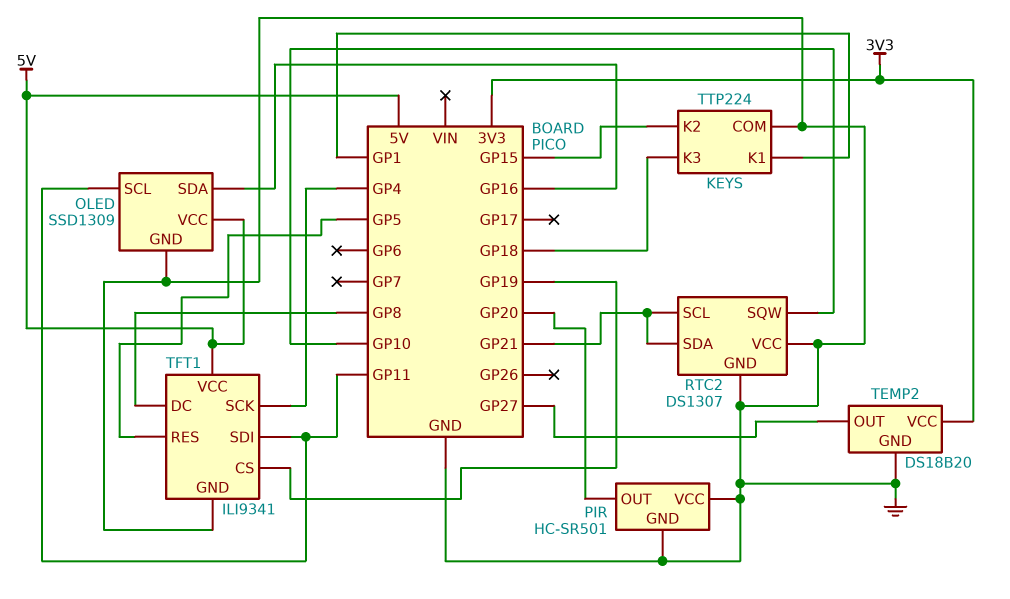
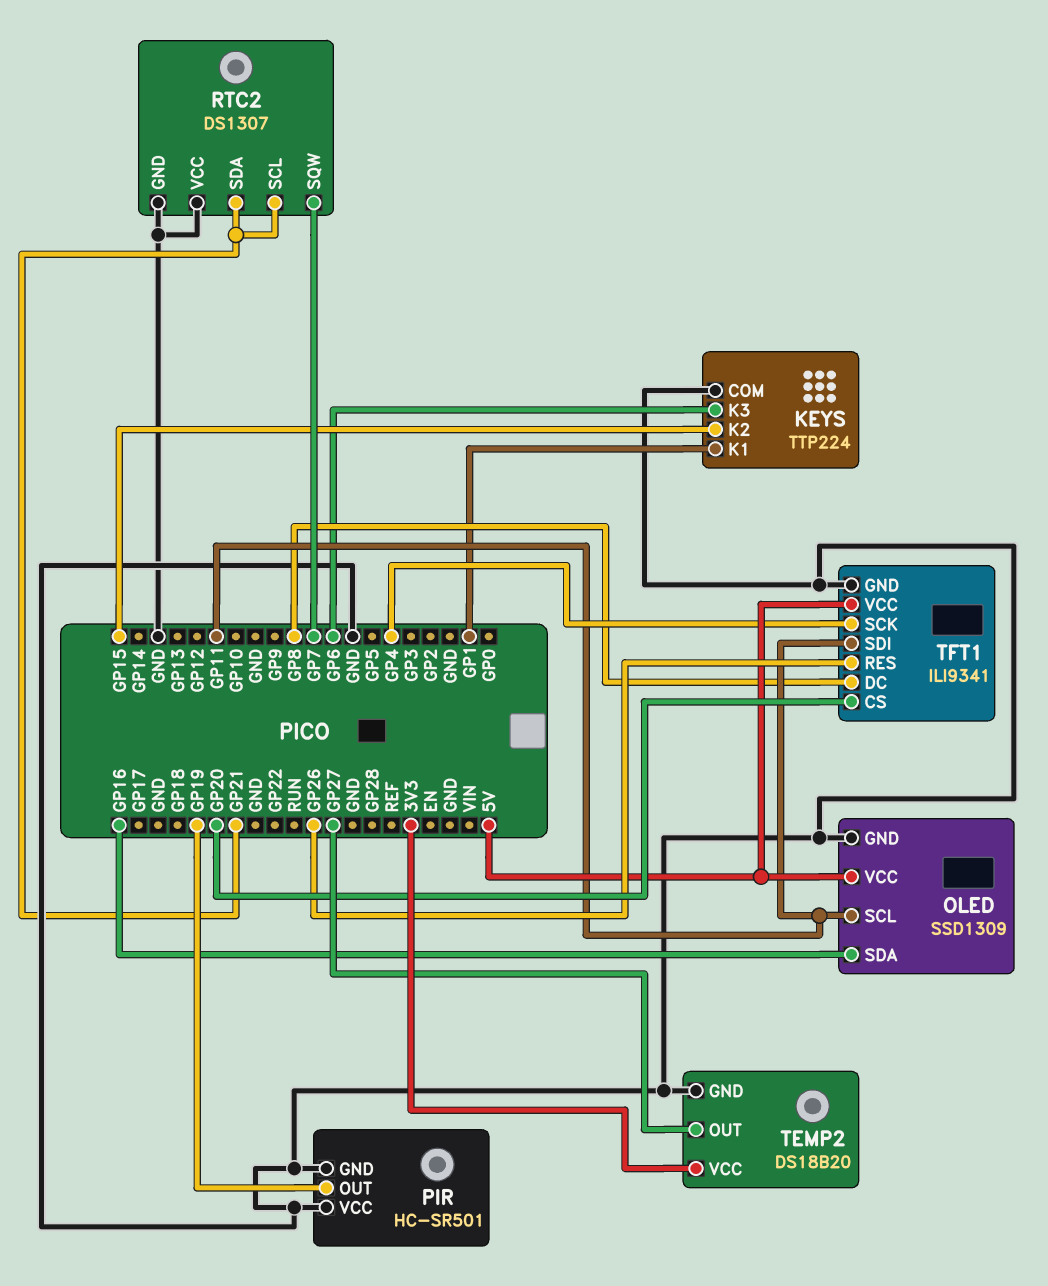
KEYS pin K3: GP18 -> GP6
PIR pin OUT: GP20 -> GP19
RTC2 pin SQW: GP10 -> GP7
TFT1 pin CS: GP19 -> GP20
TFT1 pin RES: GP5 -> GP26

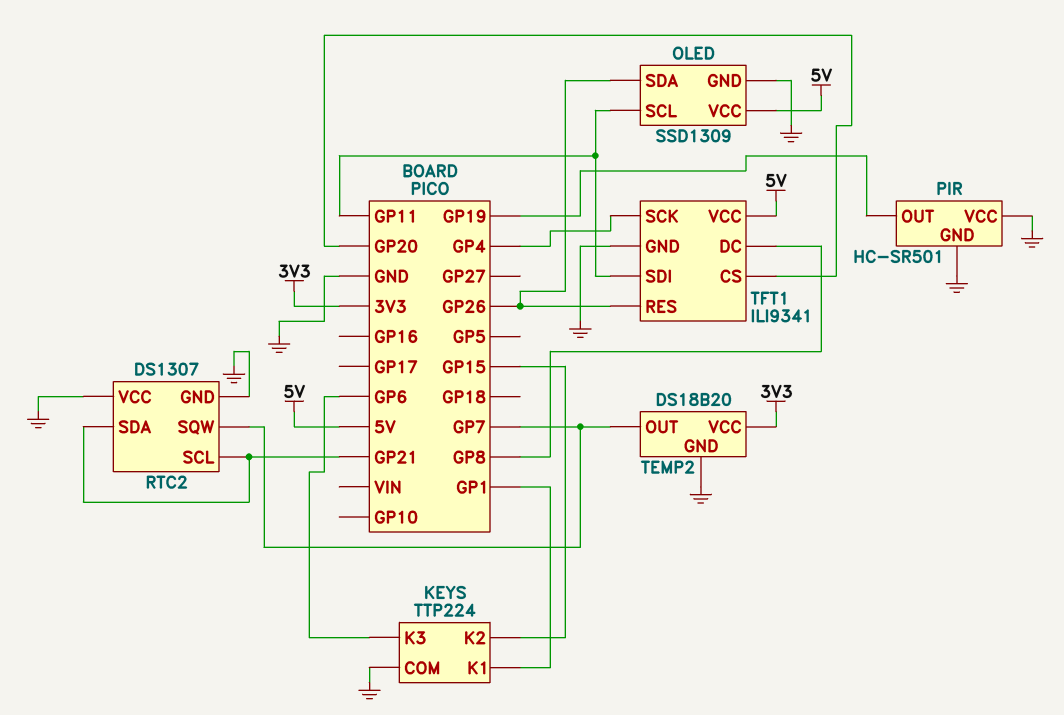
OLED pin SDA: GP16 -> GP26
TEMP2 pin OUT: GP27 -> GP7

